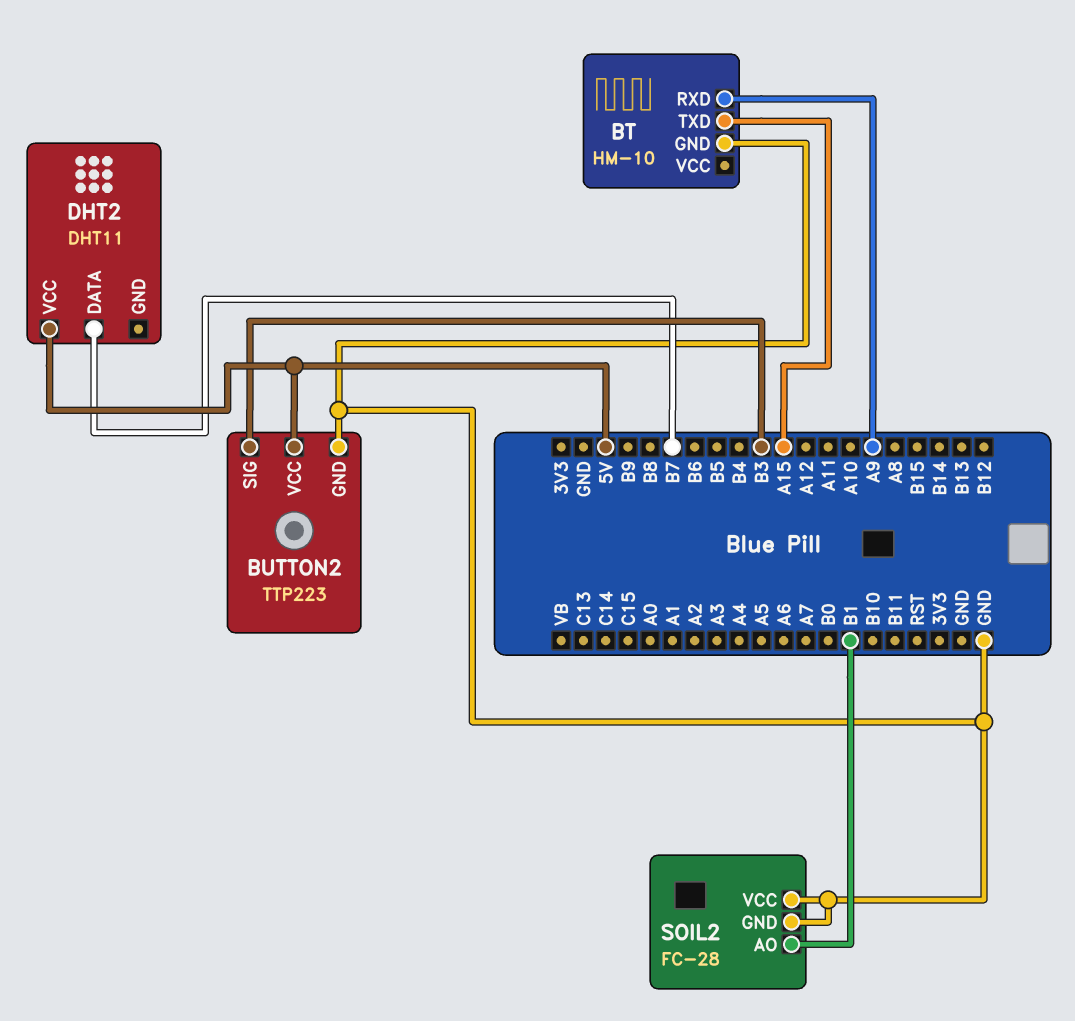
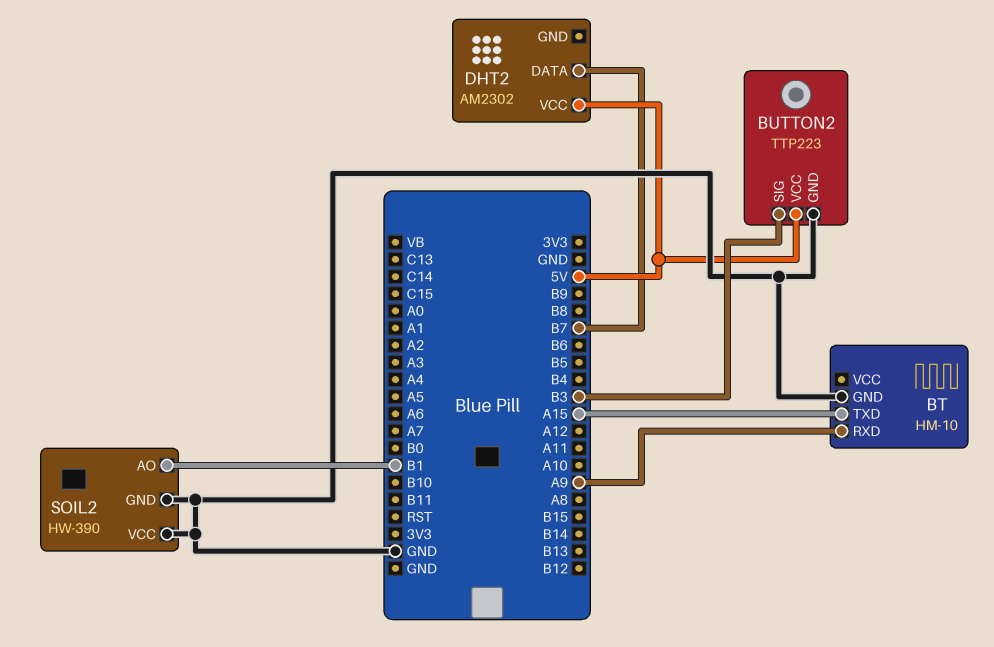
DHT2: DHT11 -> AM2302
SOIL2: FC-28 -> HW-390

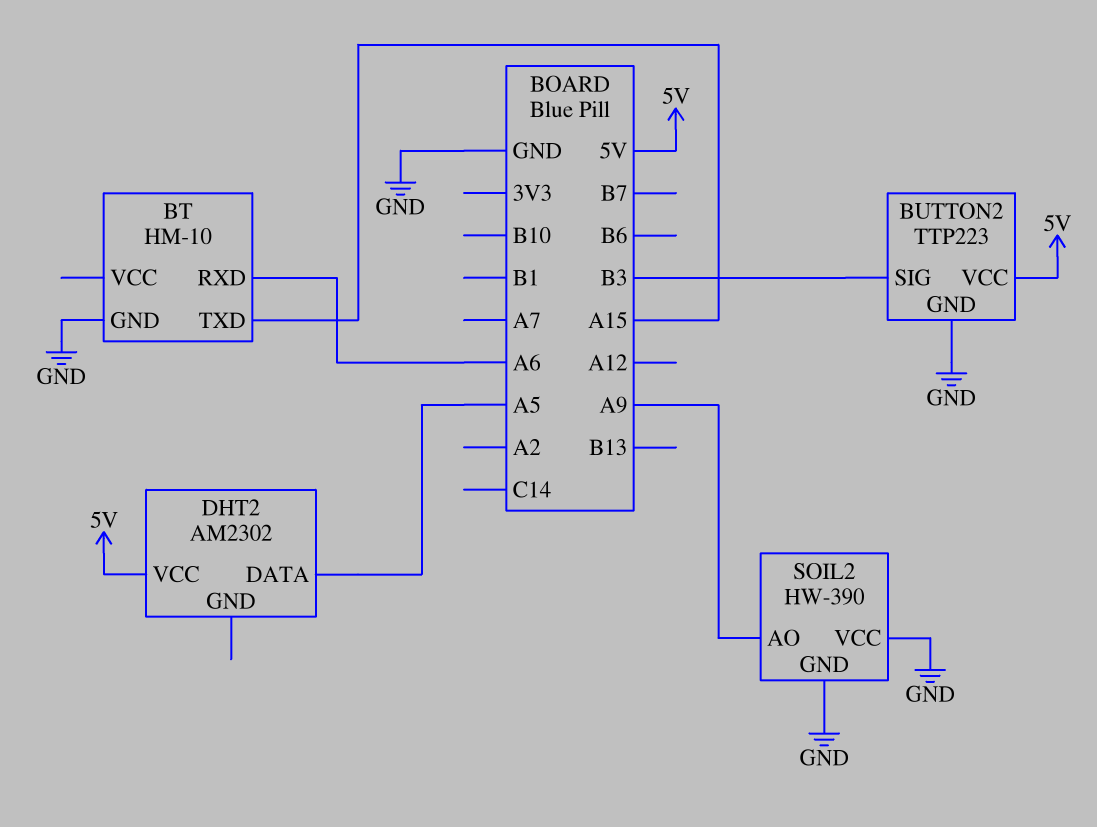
BT pin RXD: A9 -> A6
DHT2 pin DATA: B7 -> A5
SOIL2 pin AO: B1 -> A9

